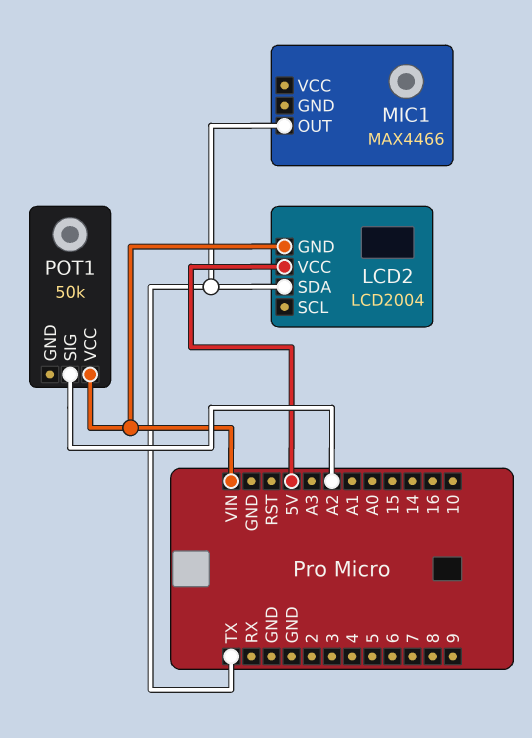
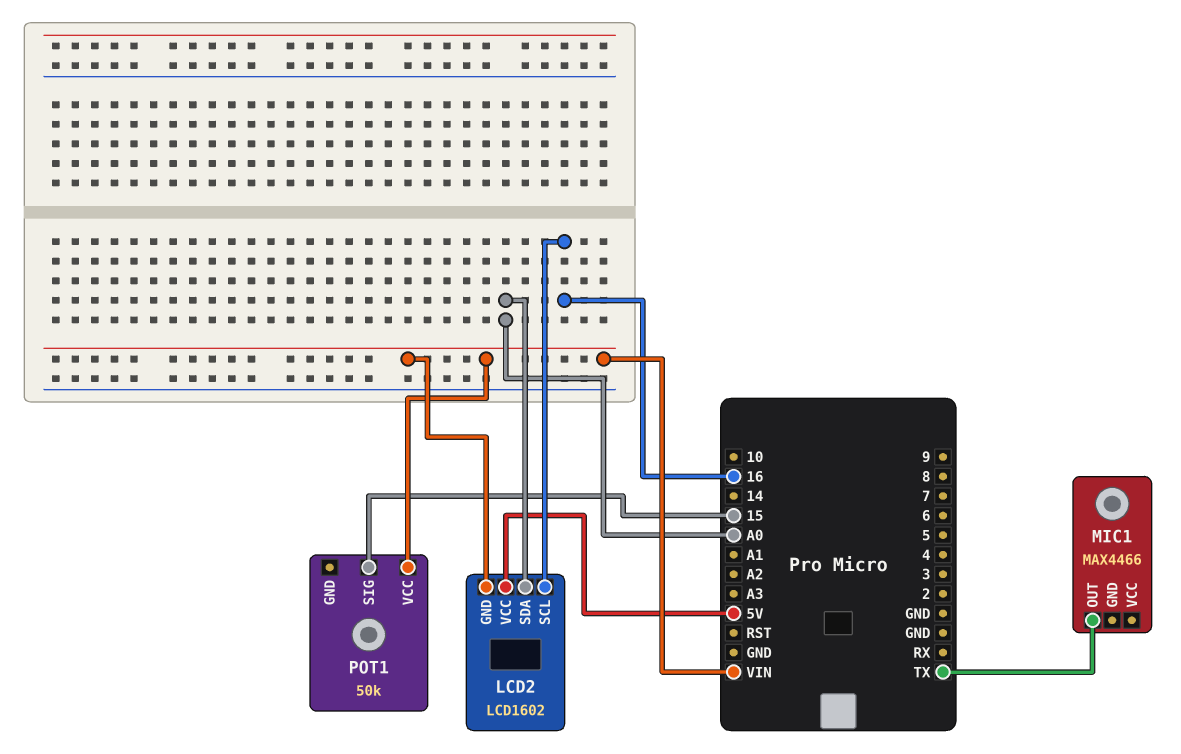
LCD2: LCD2004 -> LCD1602
LCD2 pin SCL: none -> 16
LCD2 pin SDA: TX -> A0
POT1 pin SIG: A2 -> 15

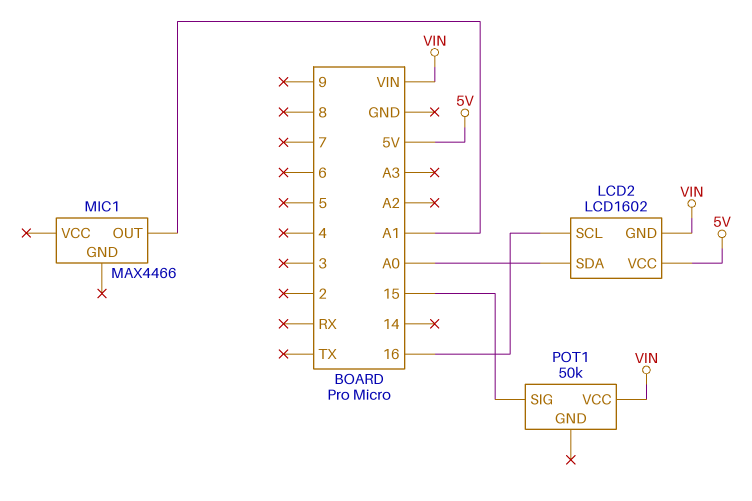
MIC1 pin OUT: TX -> A1

